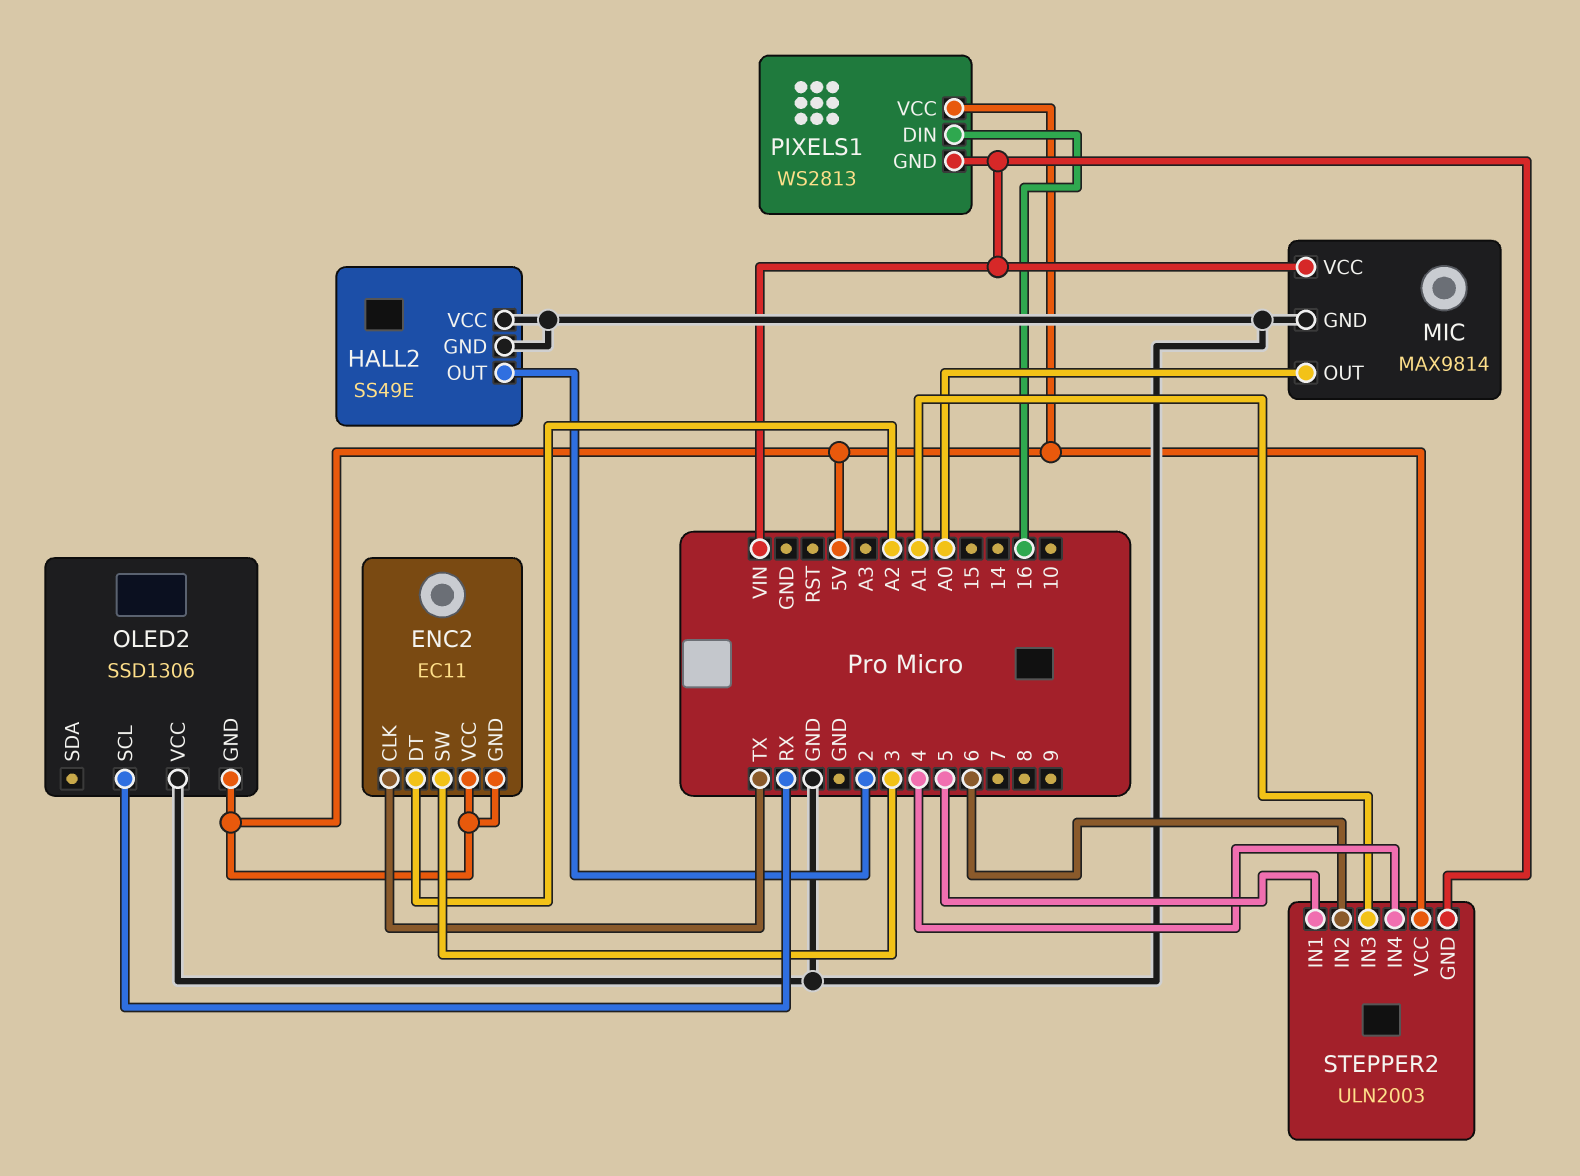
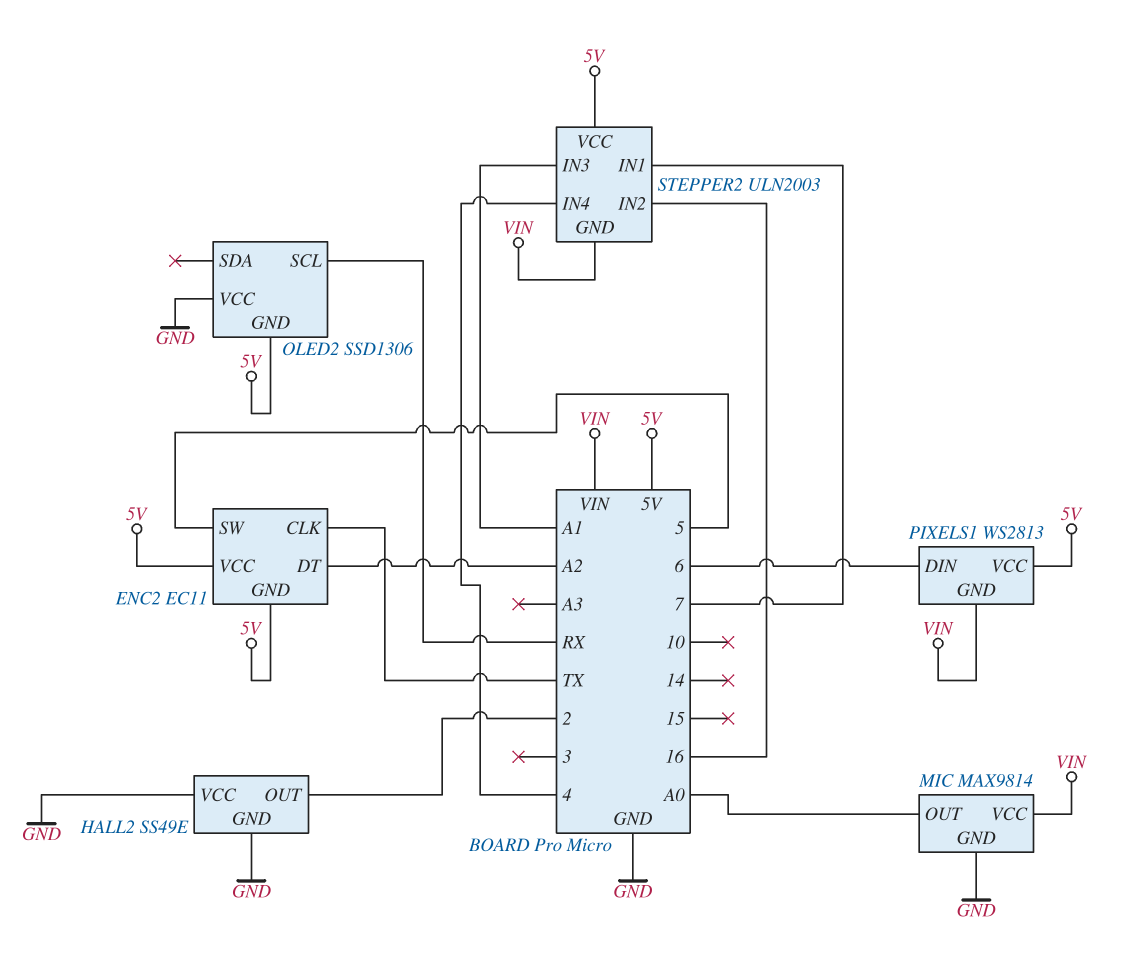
ENC2 pin SW: 3 -> 5
PIXELS1 pin DIN: 16 -> 6
STEPPER2 pin IN1: 5 -> 7
STEPPER2 pin IN2: 6 -> 16

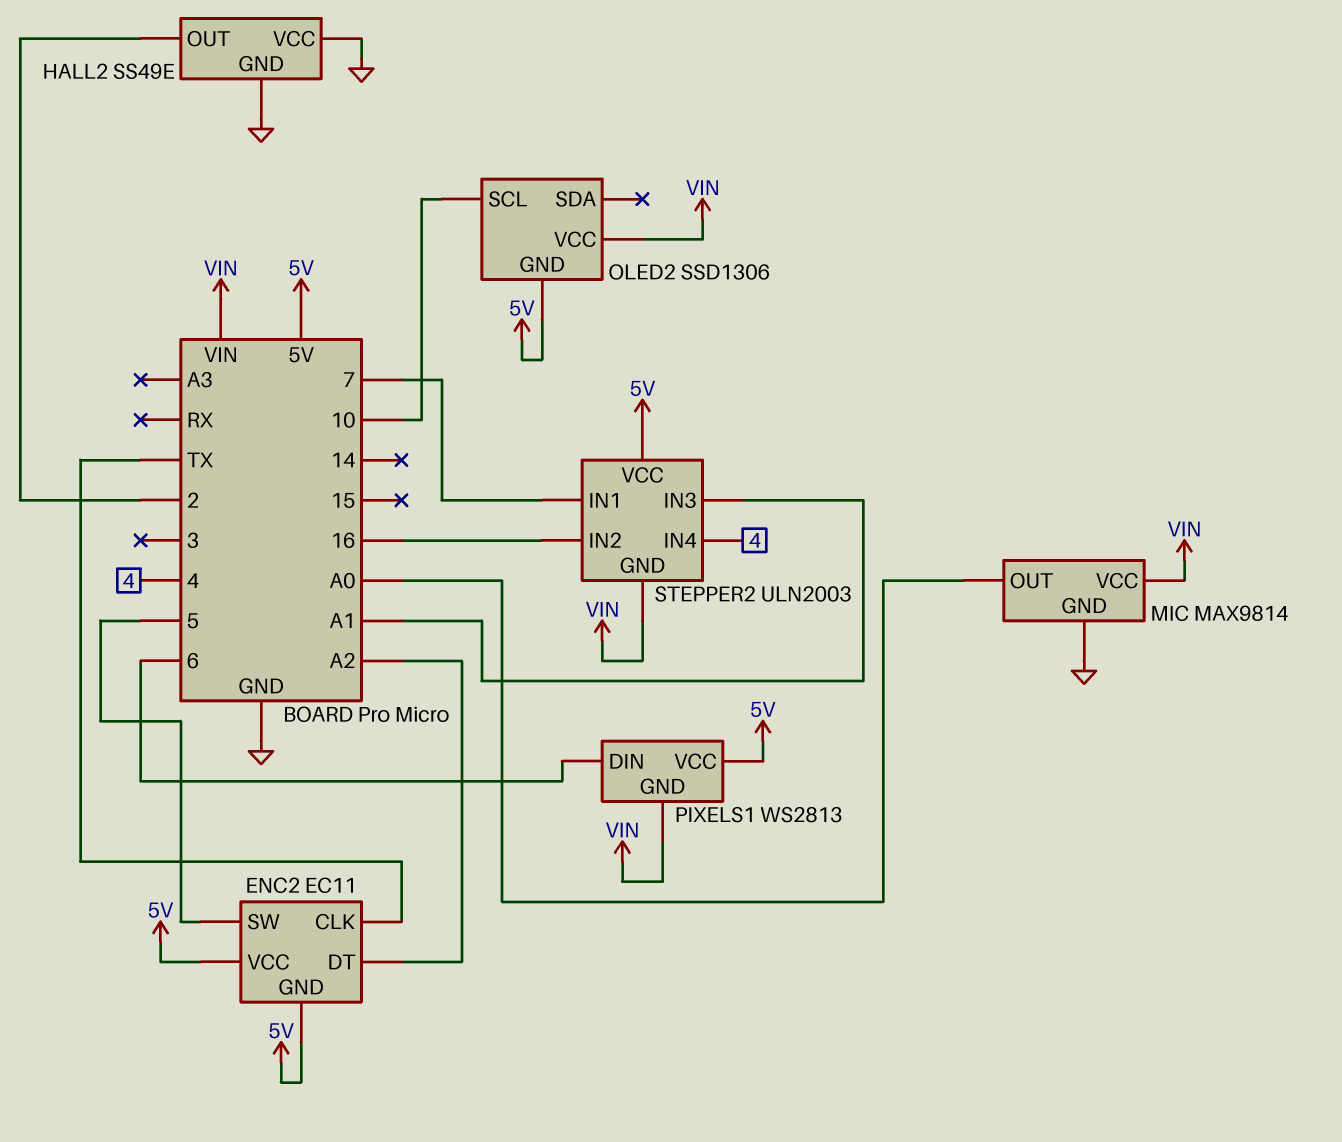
OLED2 pin SCL: RX -> 10
OLED2 pin VCC: GND -> VIN

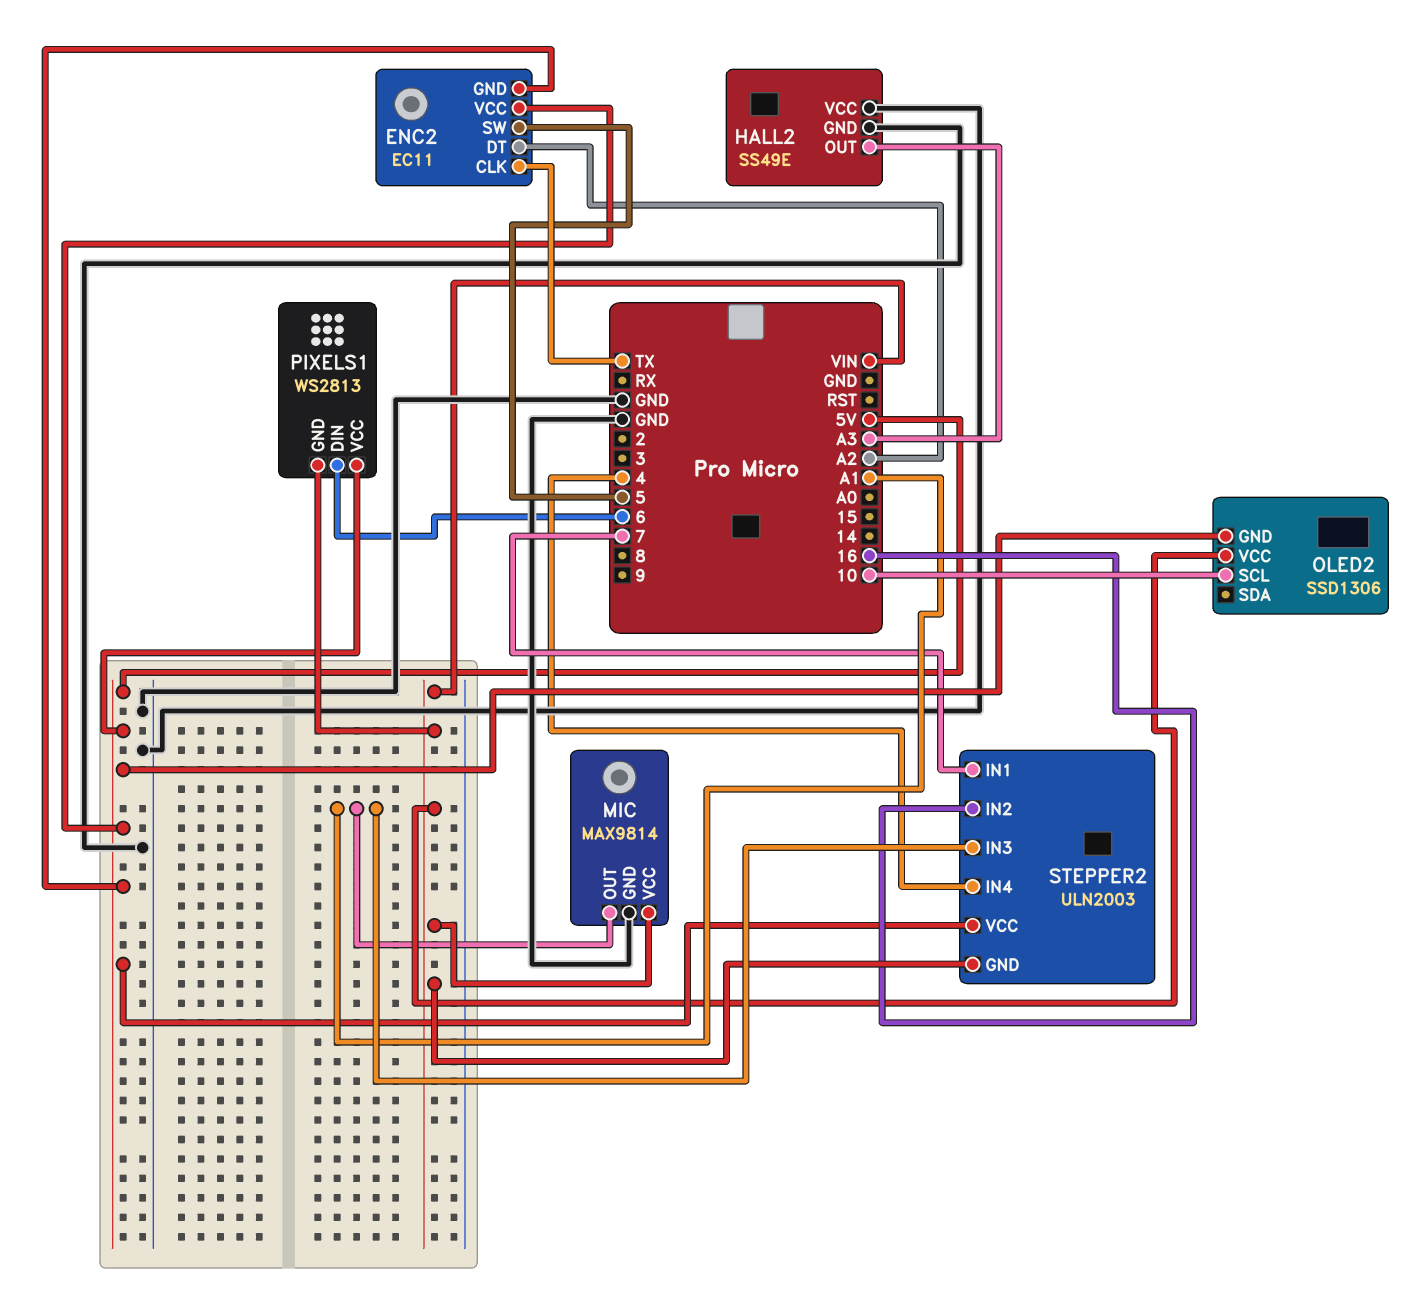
HALL2 pin OUT: 2 -> A3
MIC pin OUT: A0 -> A1

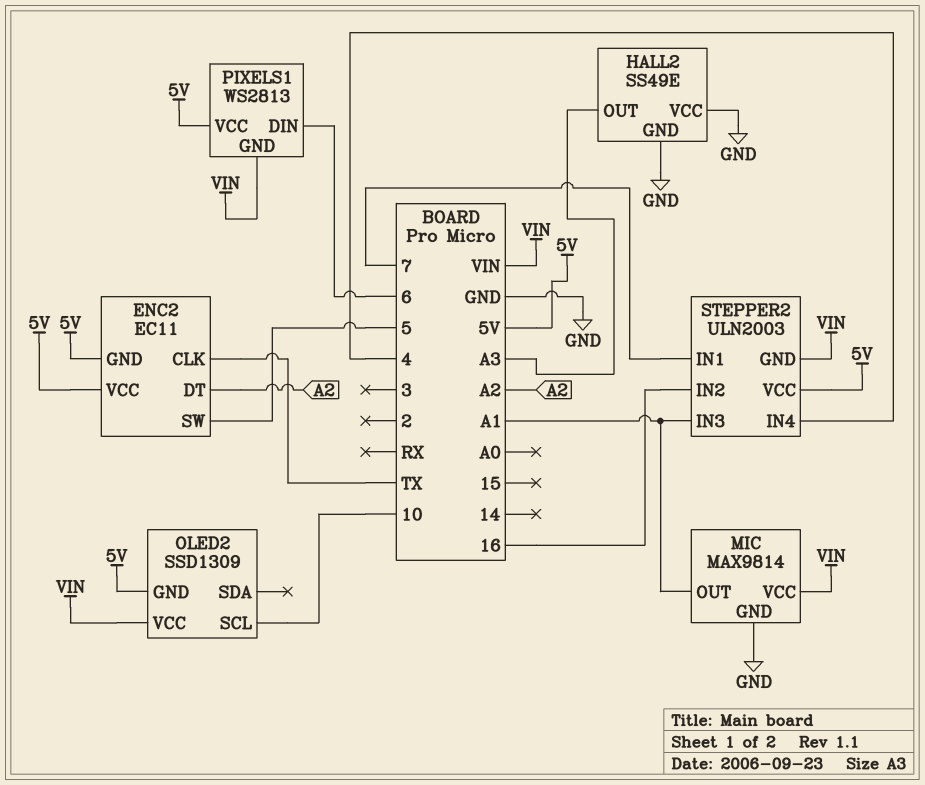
OLED2: SSD1306 -> SSD1309

